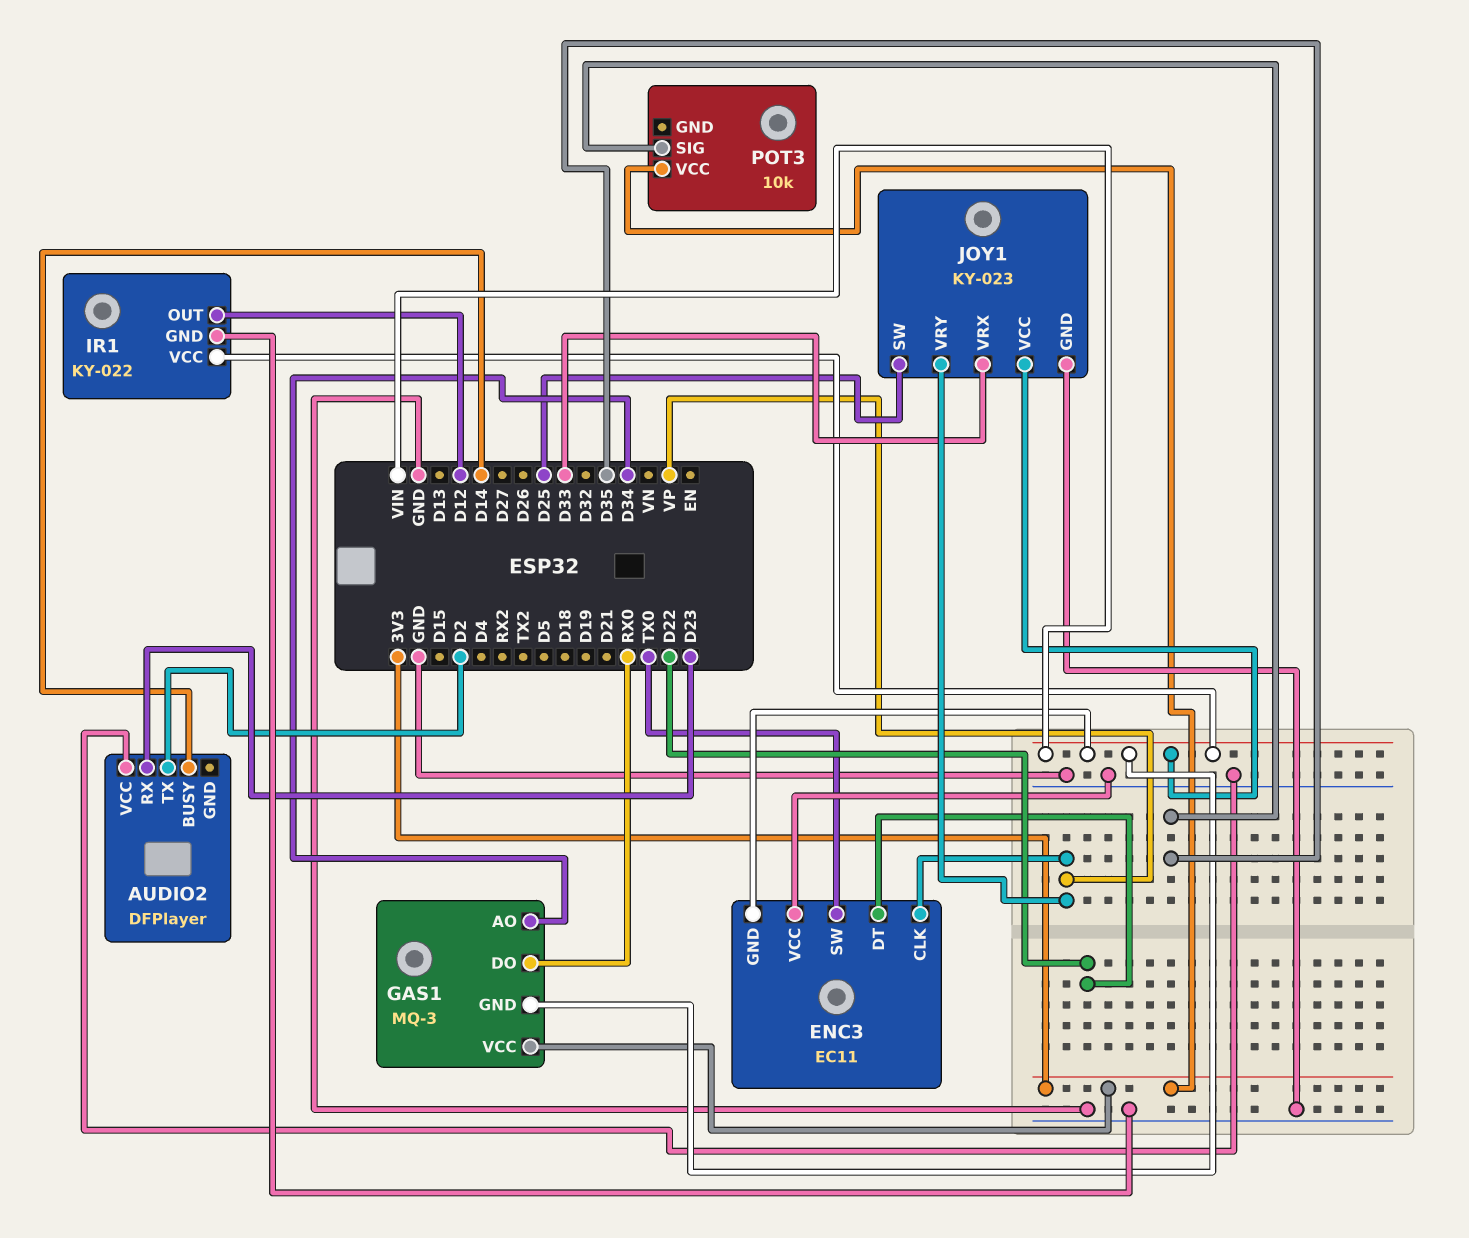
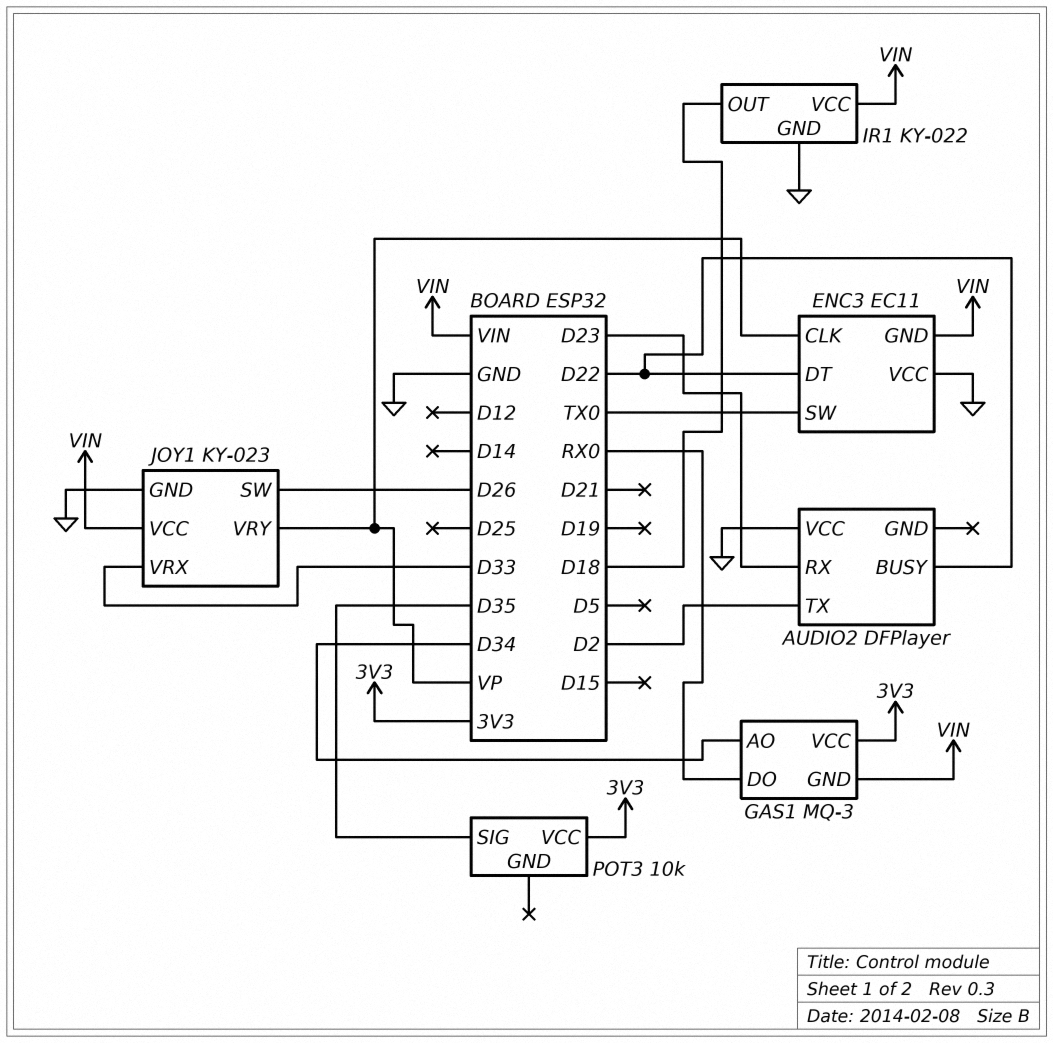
AUDIO2 pin BUSY: D14 -> D22
IR1 pin OUT: D12 -> D18
JOY1 pin SW: D25 -> D26

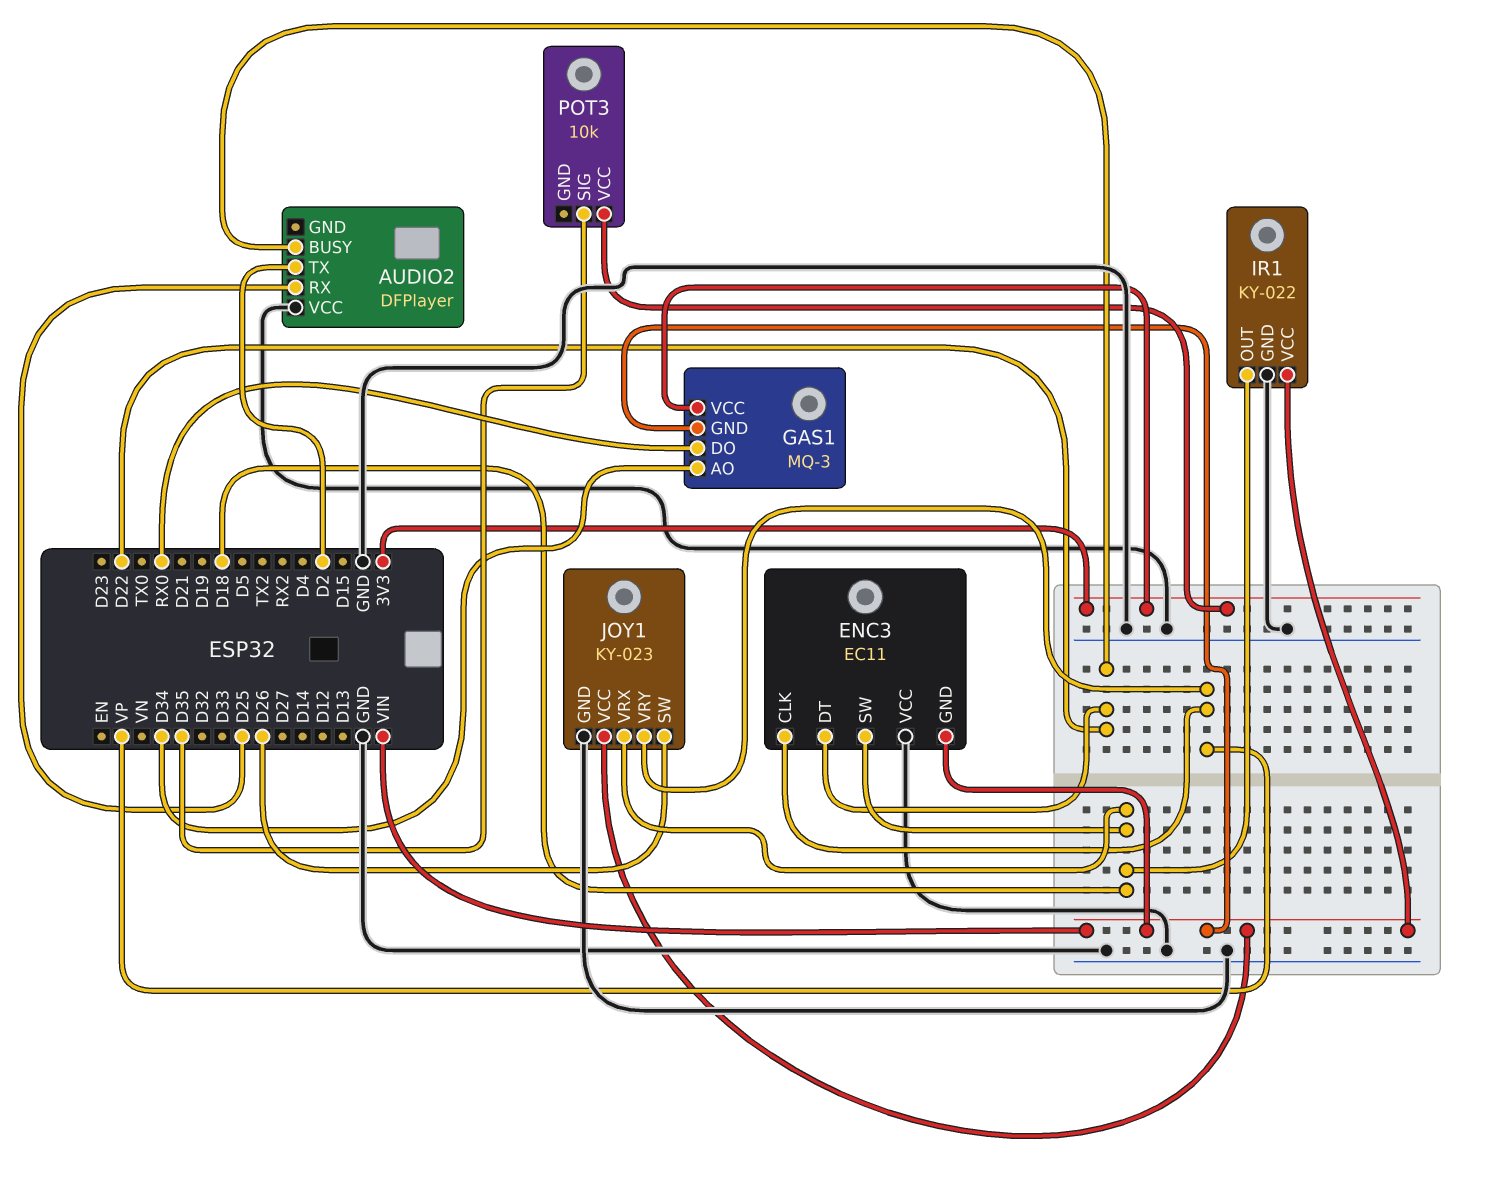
AUDIO2 pin RX: D23 -> D25
ENC3 pin SW: TX0 -> D18
JOY1 pin VRX: D33 -> D18

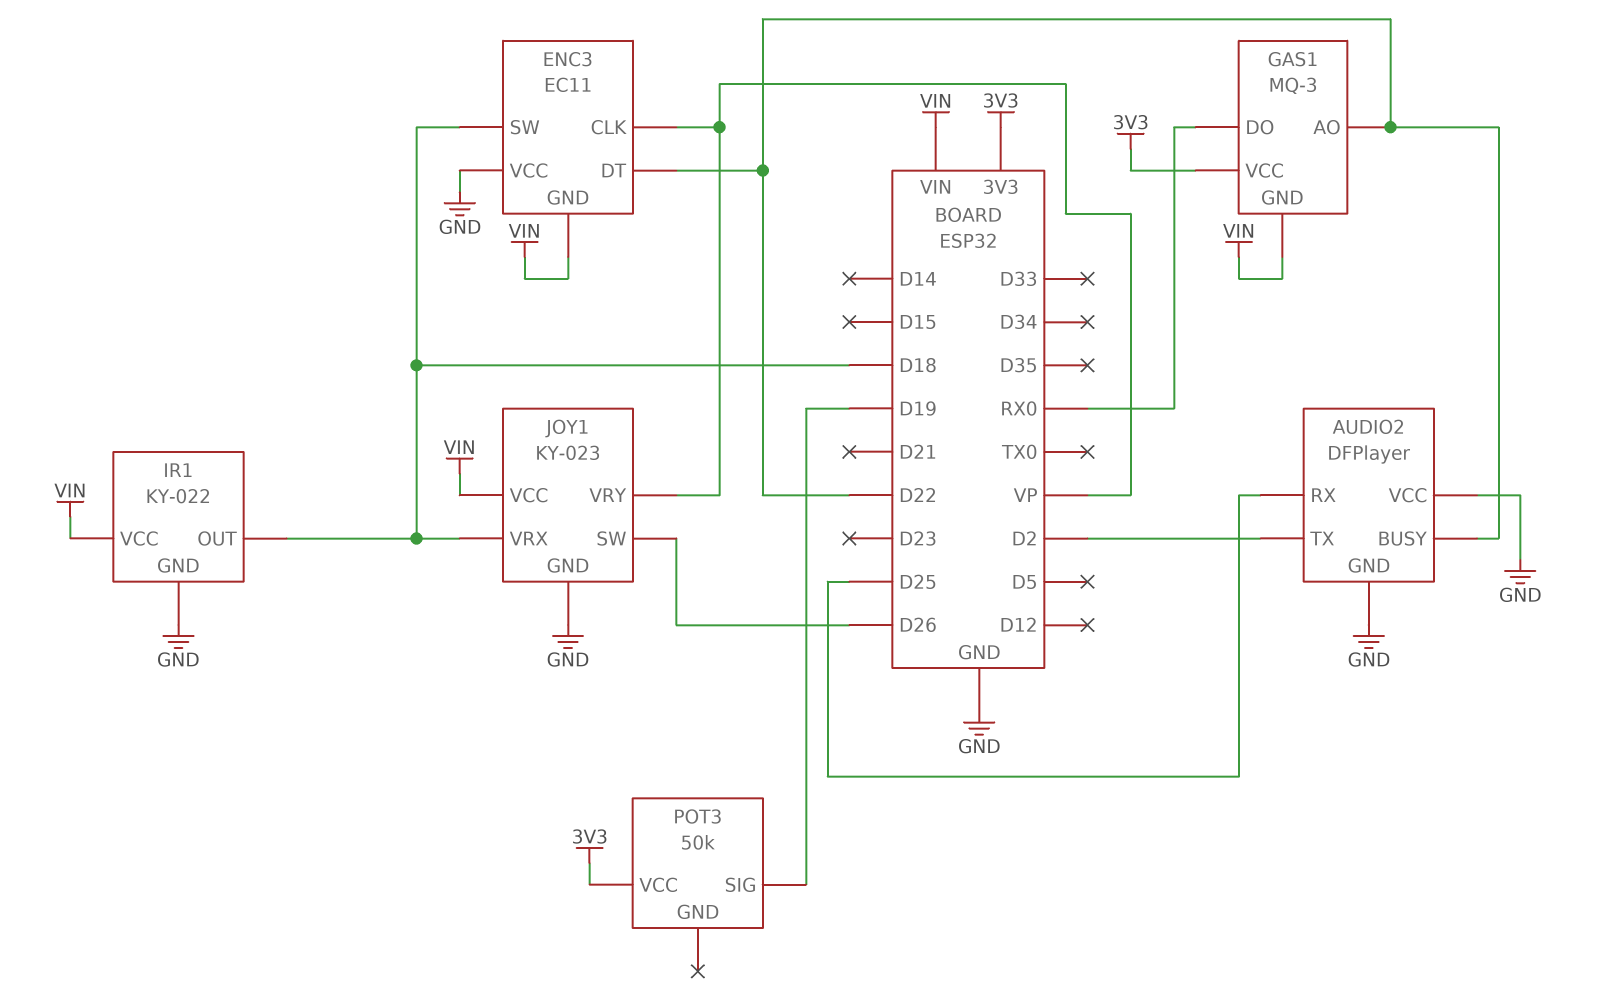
AUDIO2 pin GND: none -> GND
GAS1 pin AO: D34 -> D22
POT3: 10k -> 50k
POT3 pin SIG: D35 -> D19

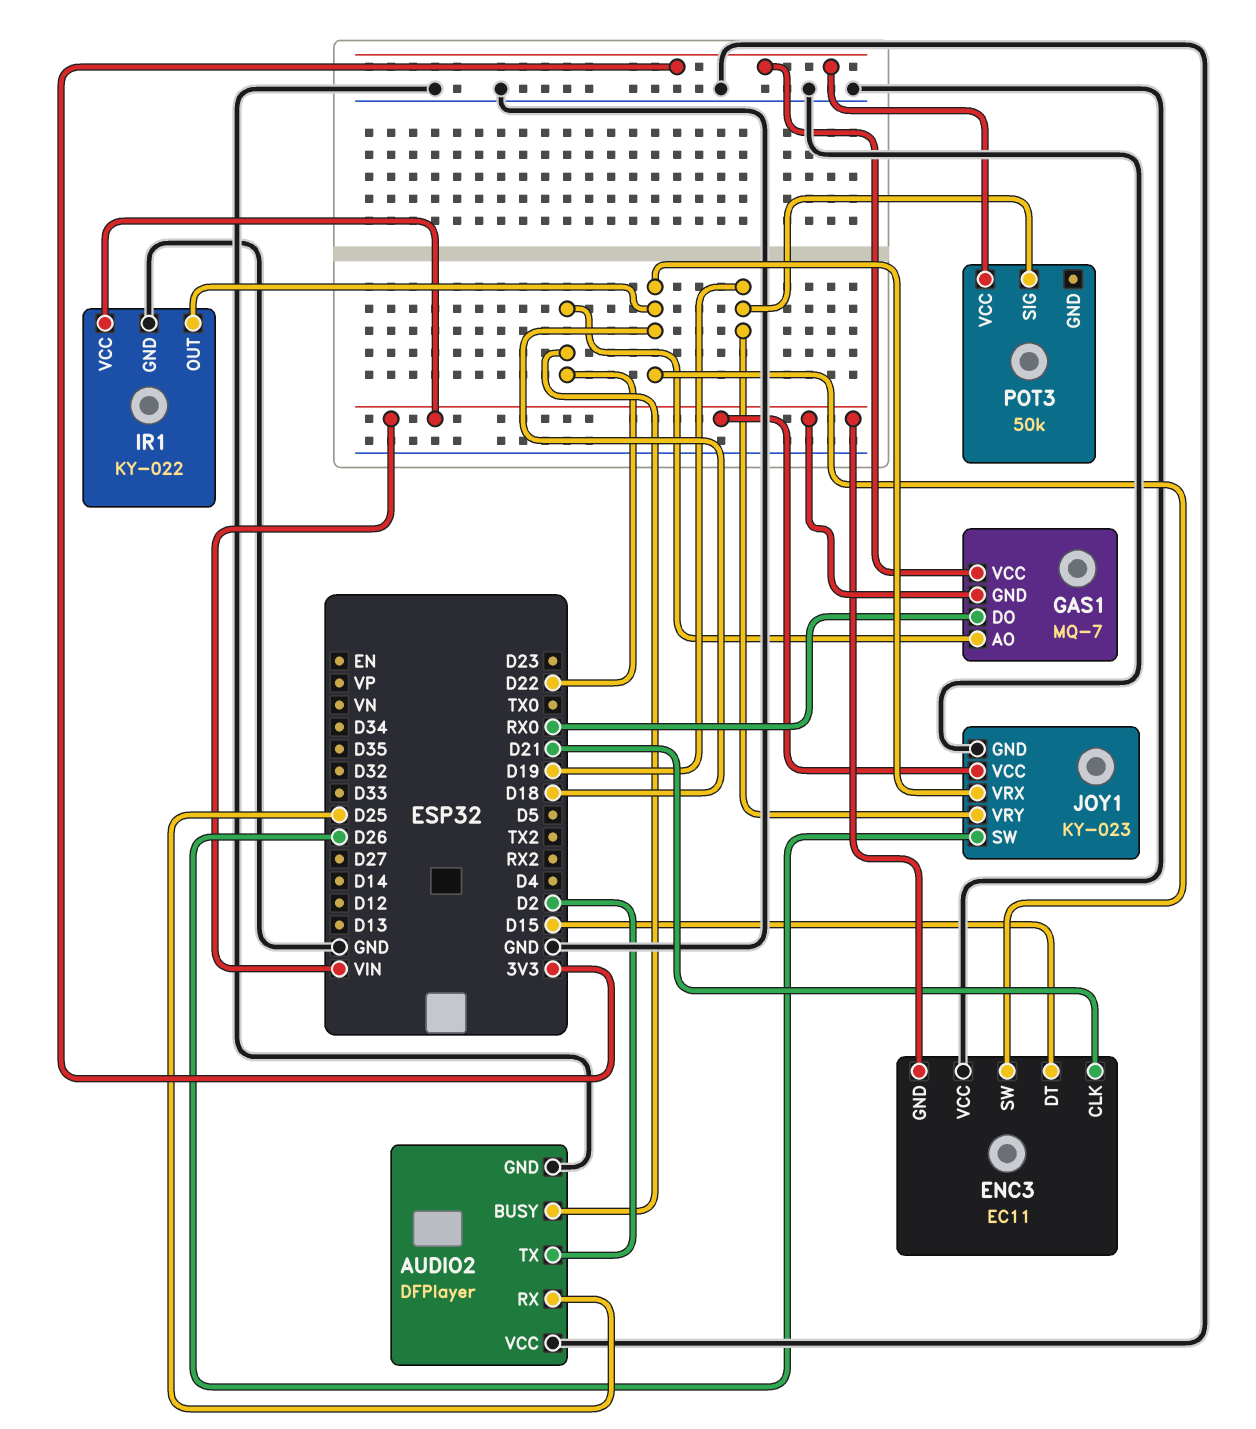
ENC3 pin CLK: VP -> D21
ENC3 pin DT: D22 -> D15
GAS1: MQ-3 -> MQ-7
JOY1 pin VRY: VP -> D19

